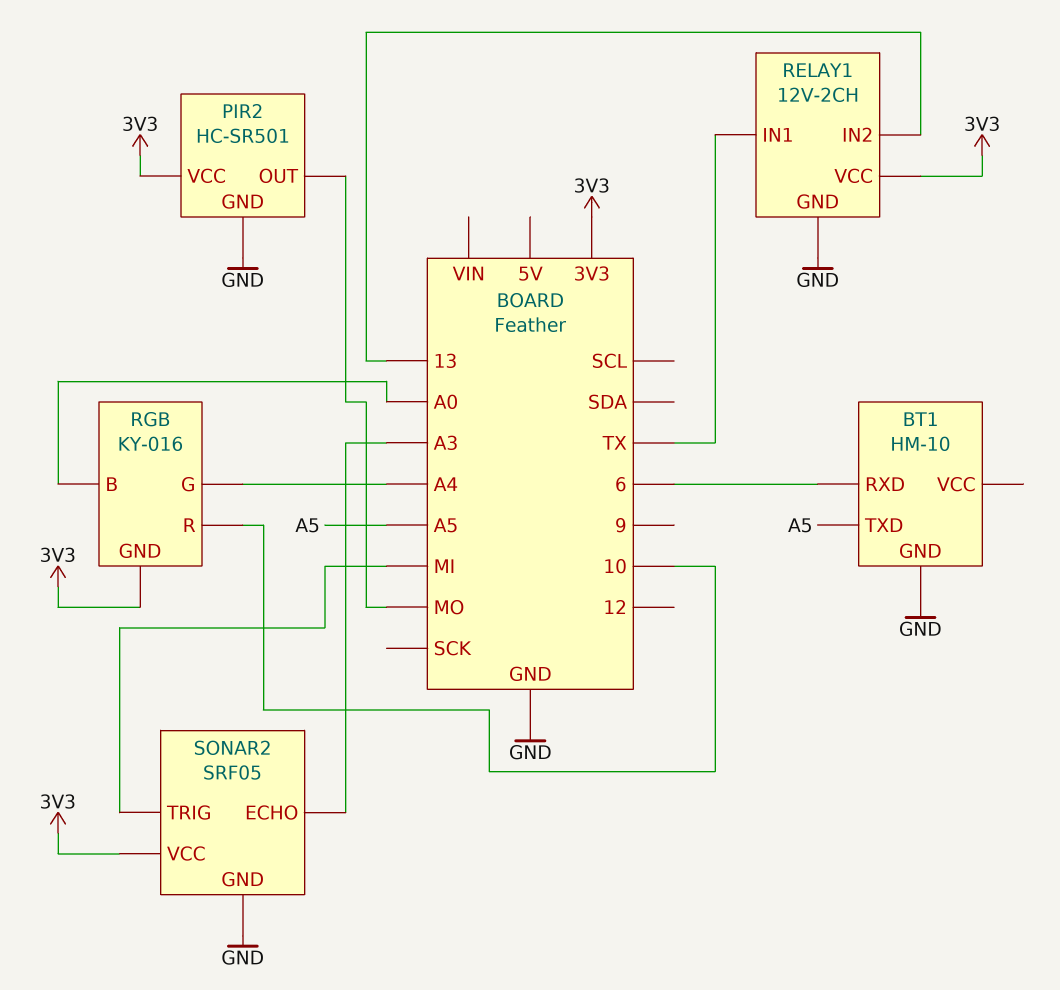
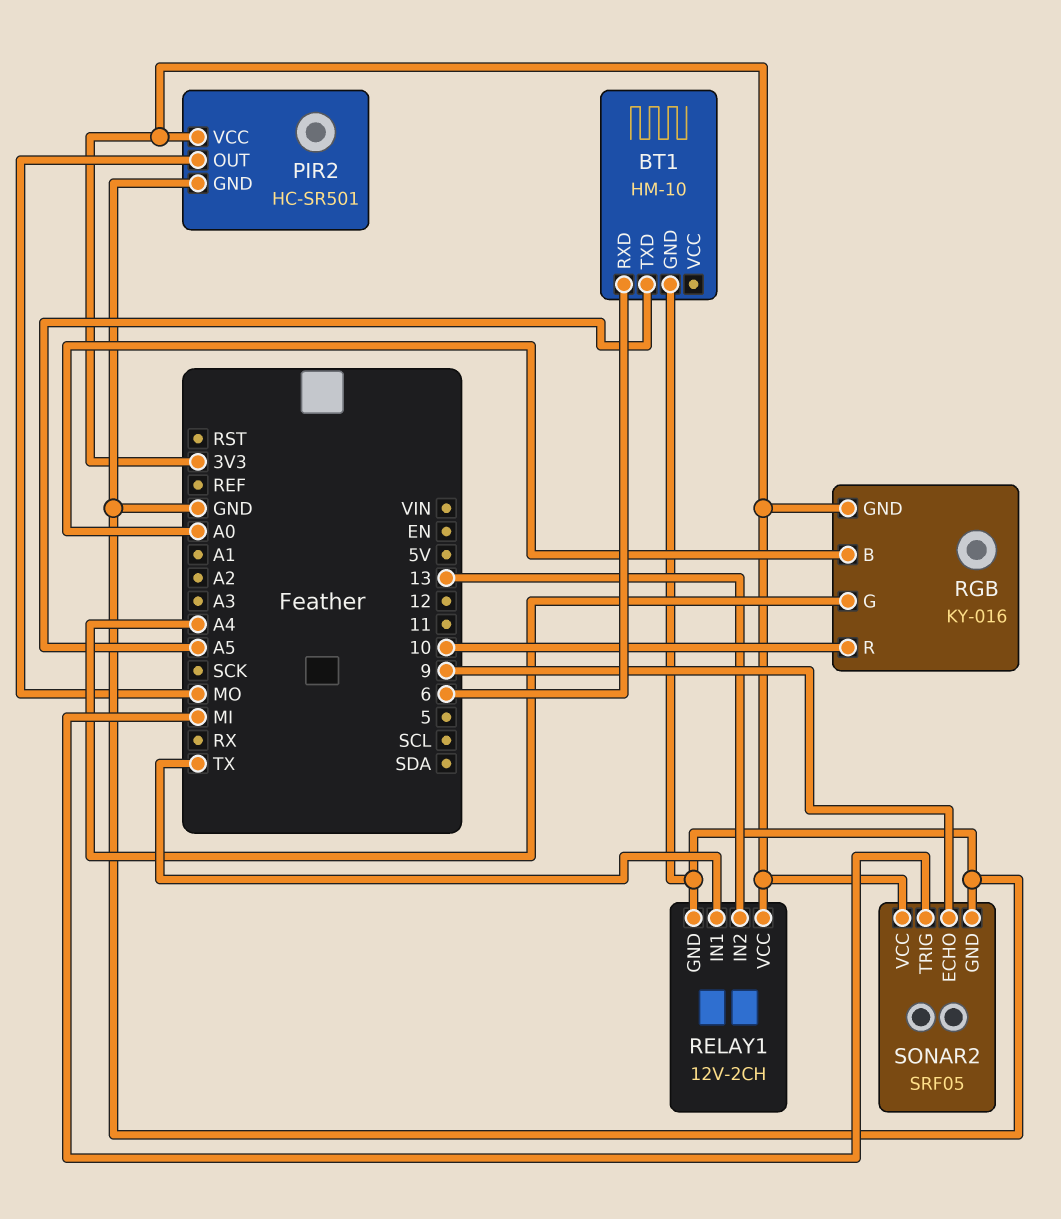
SONAR2 pin ECHO: A3 -> 9

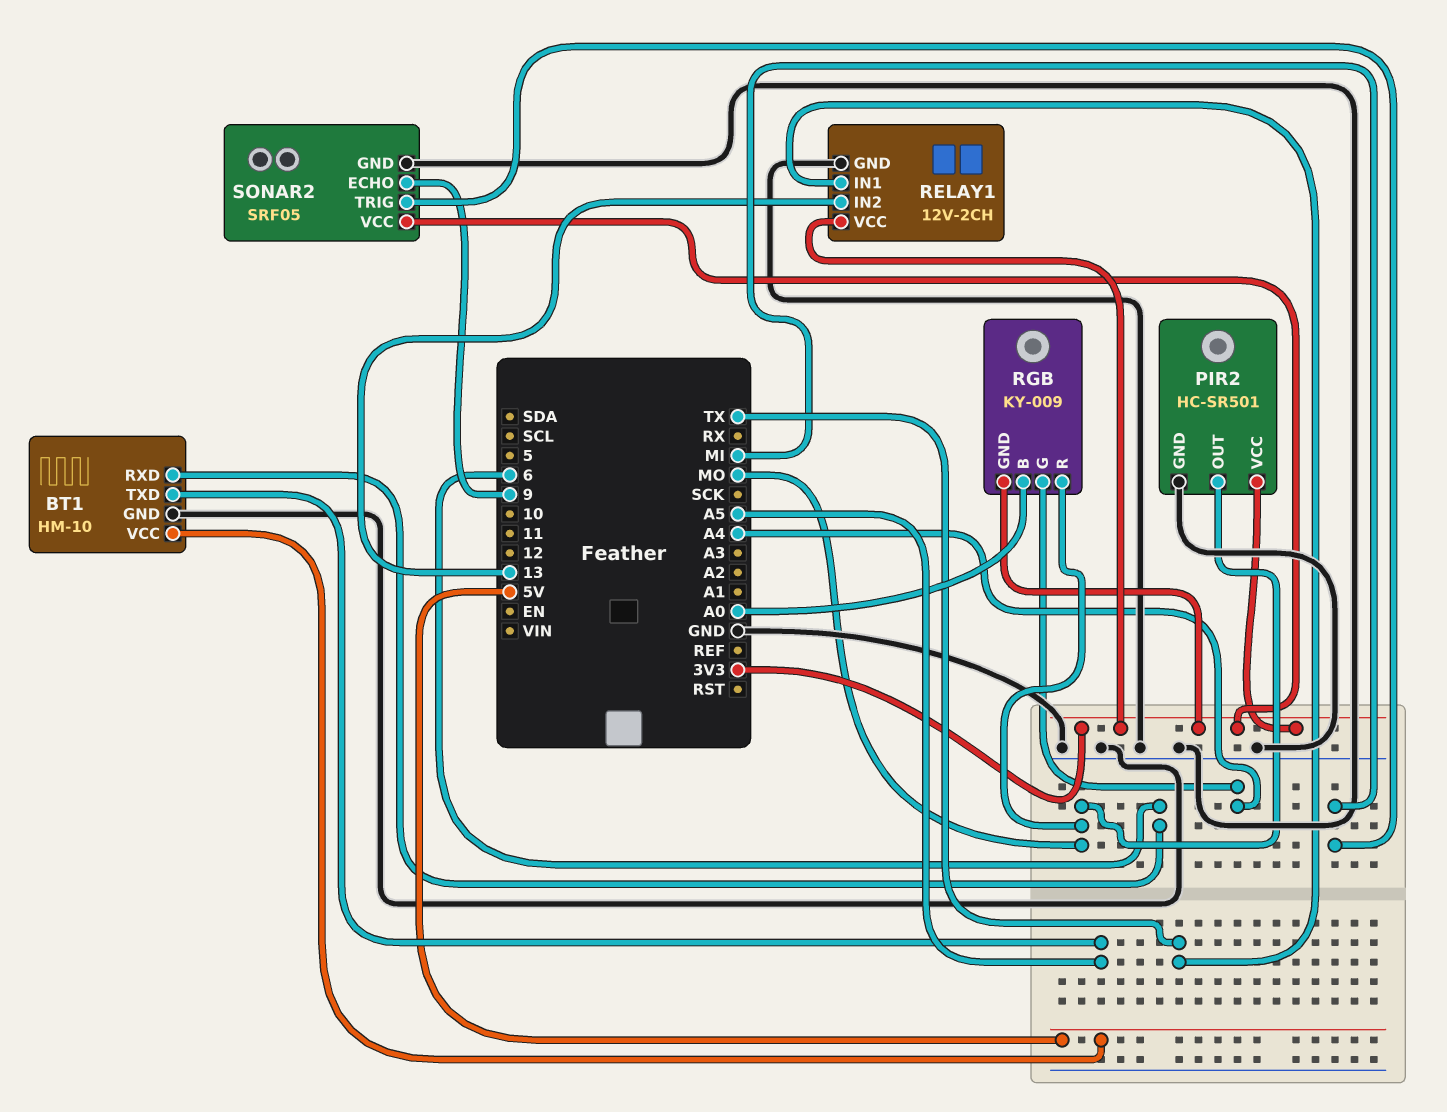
BT1 pin VCC: none -> 5V
RGB: KY-016 -> KY-009
RGB pin R: 10 -> MO

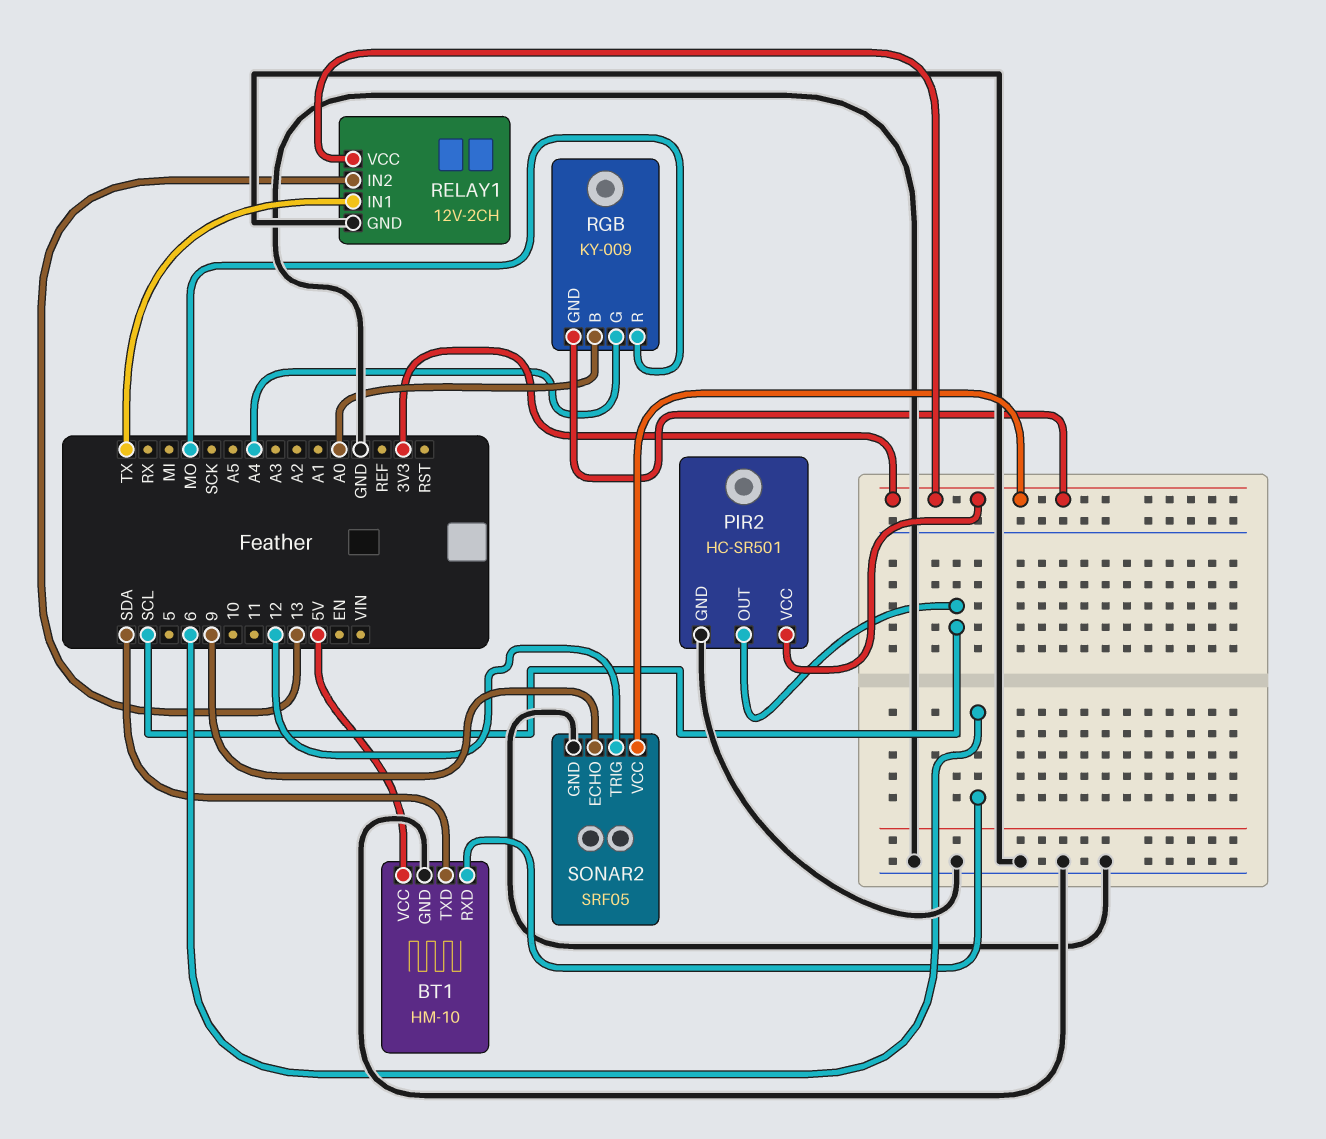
BT1 pin TXD: A5 -> SDA
PIR2 pin OUT: MO -> SCL
SONAR2 pin TRIG: MI -> 12

